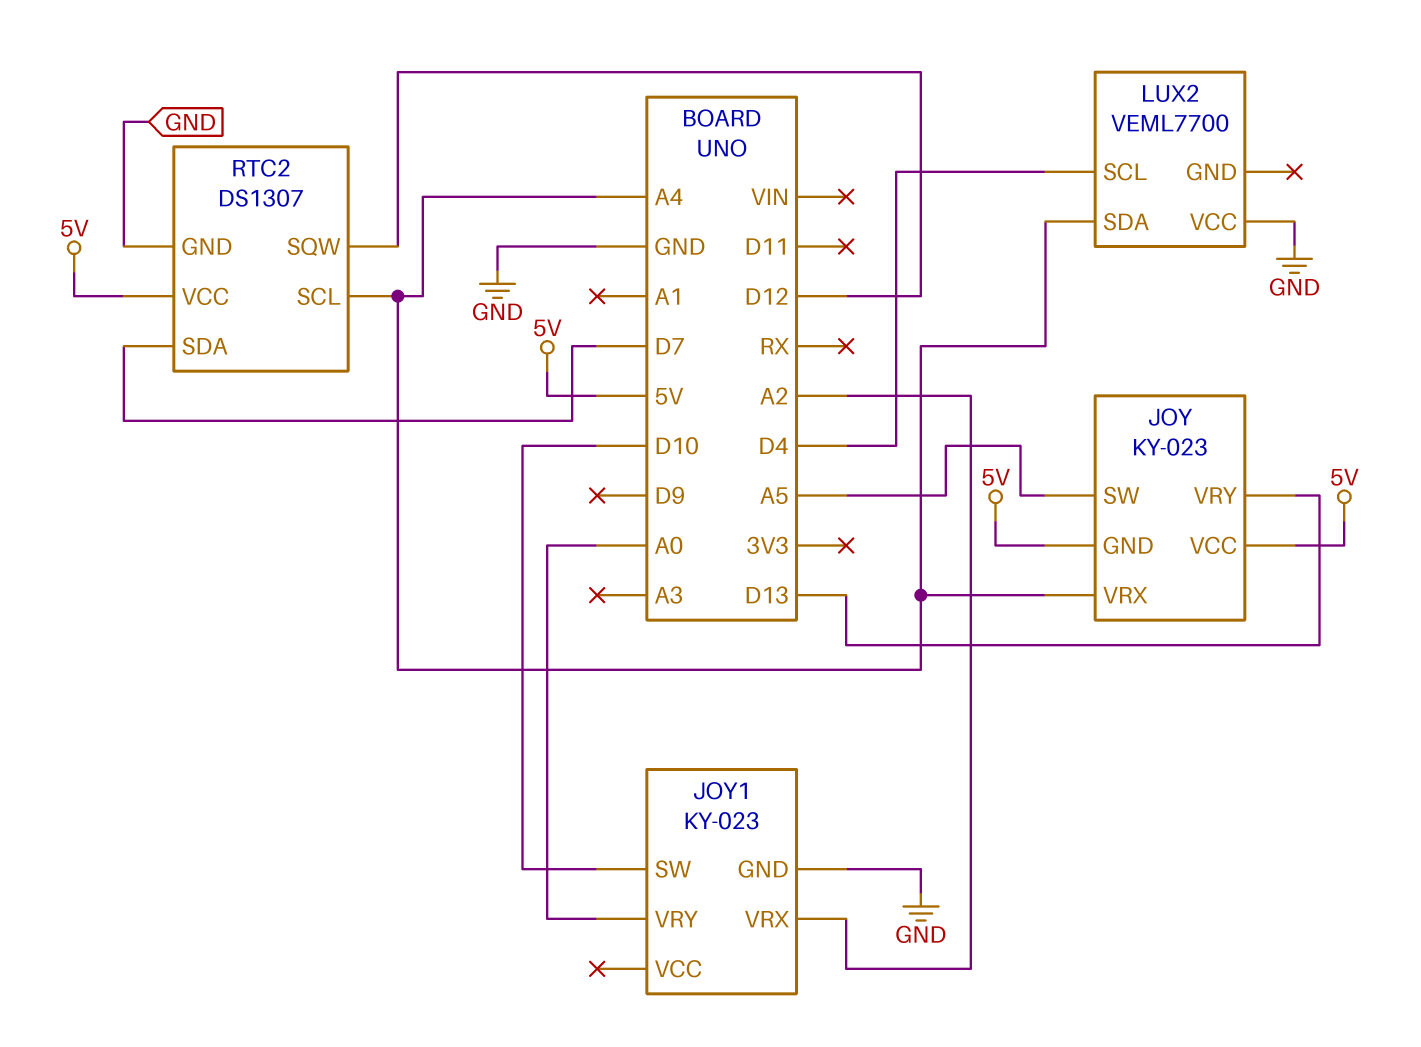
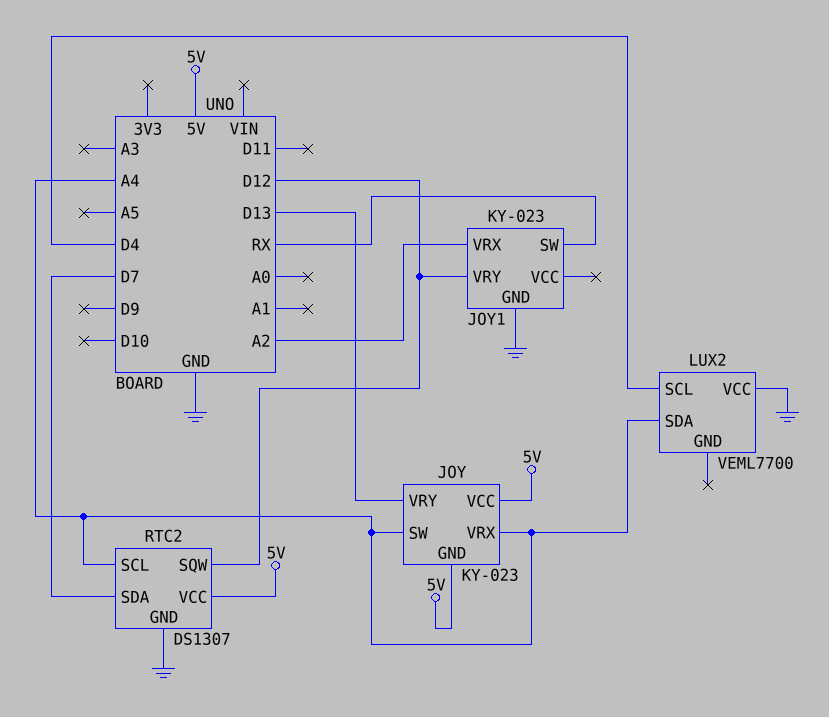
JOY pin SW: A5 -> A4
JOY1 pin SW: D10 -> RX
JOY1 pin VRY: A0 -> D12

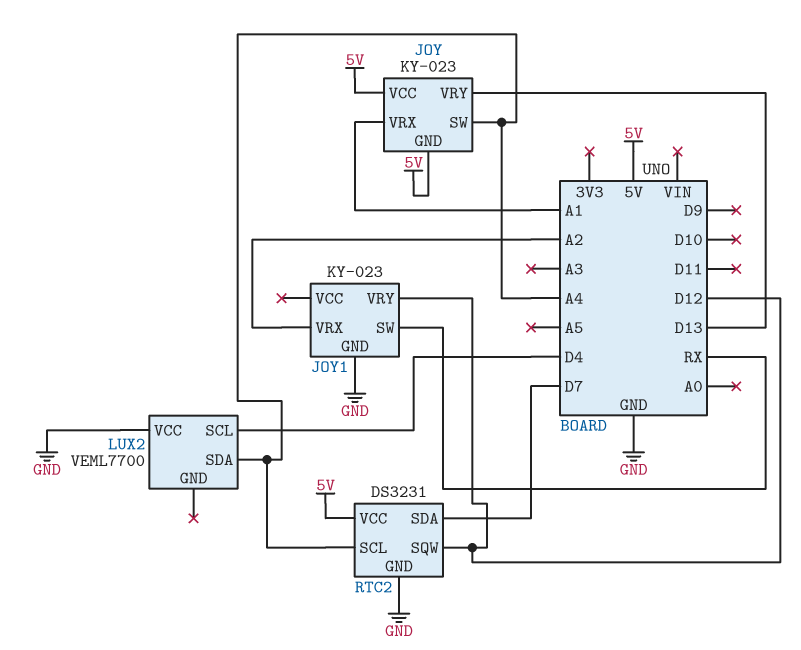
JOY pin VRX: A4 -> A1
RTC2: DS1307 -> DS3231

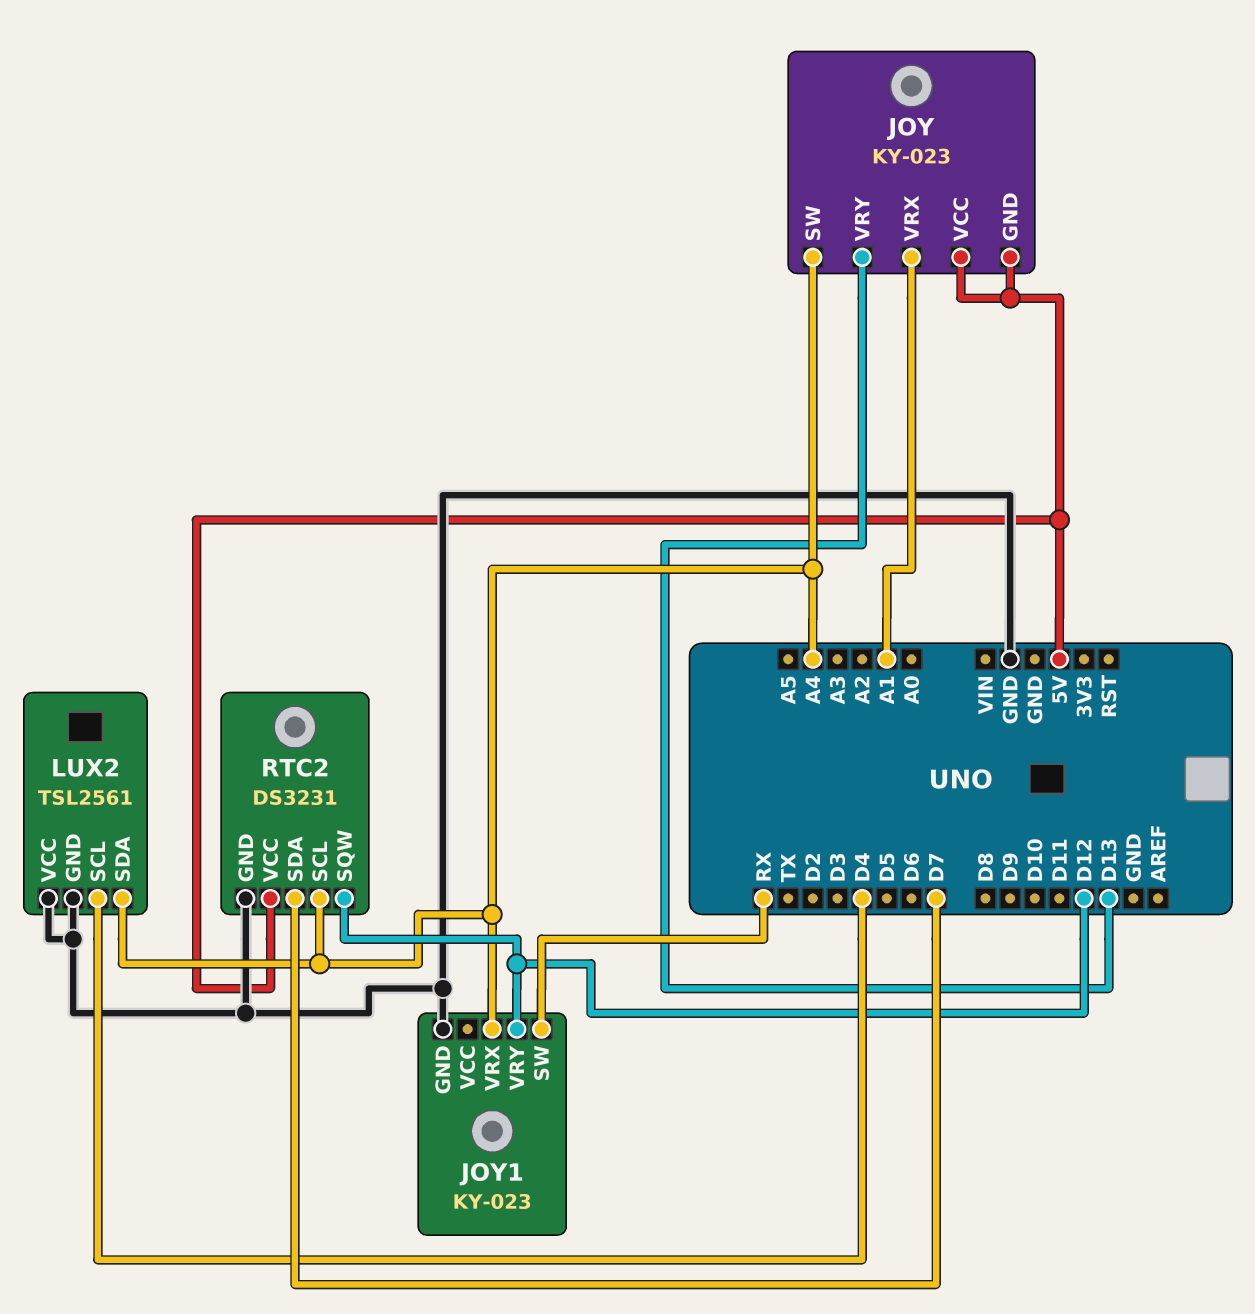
JOY1 pin VRX: A2 -> A4
LUX2: VEML7700 -> TSL2561
LUX2 pin GND: none -> GND

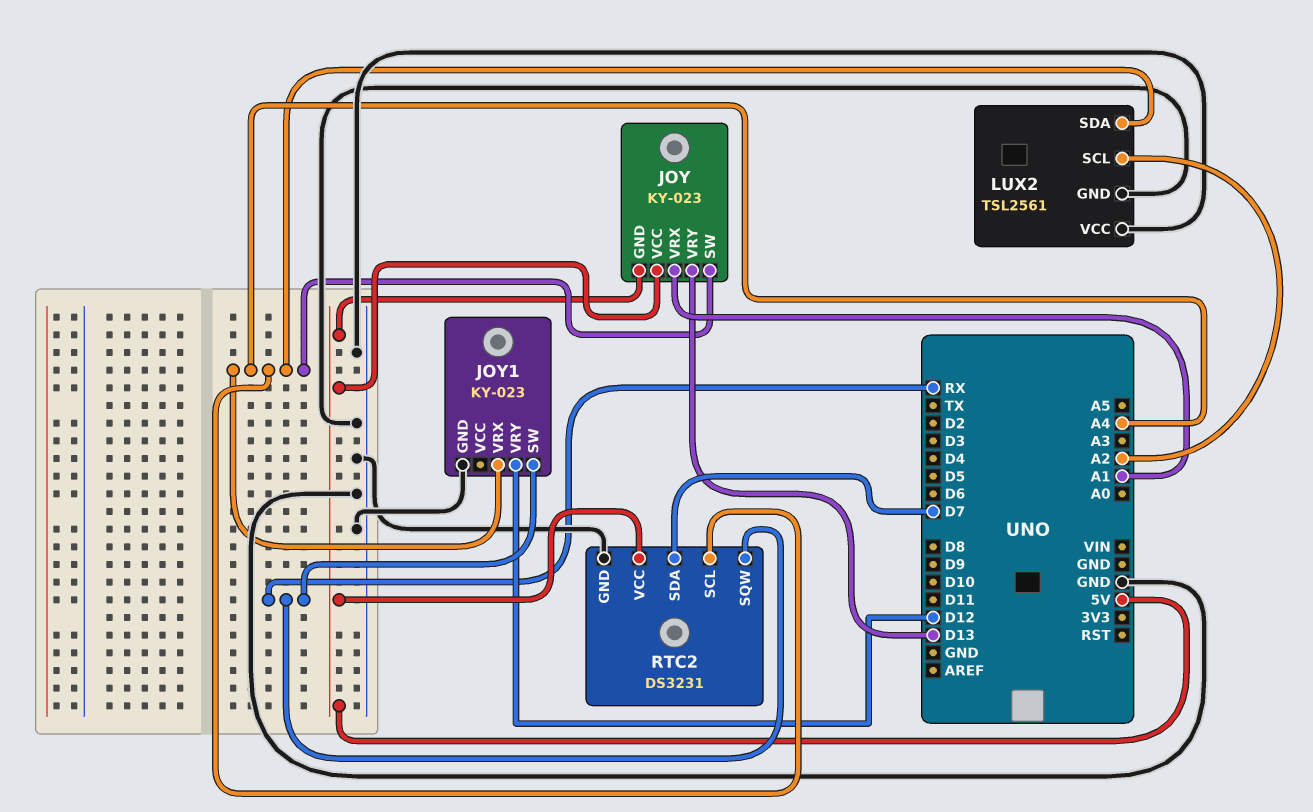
LUX2 pin SCL: D4 -> A2
RTC2 pin SQW: D12 -> RX

